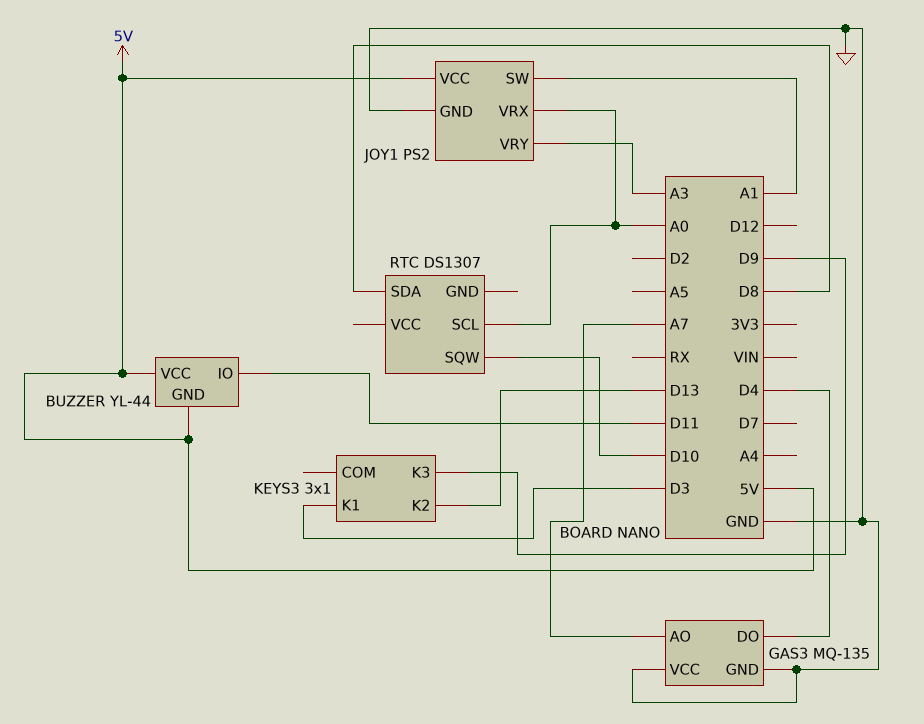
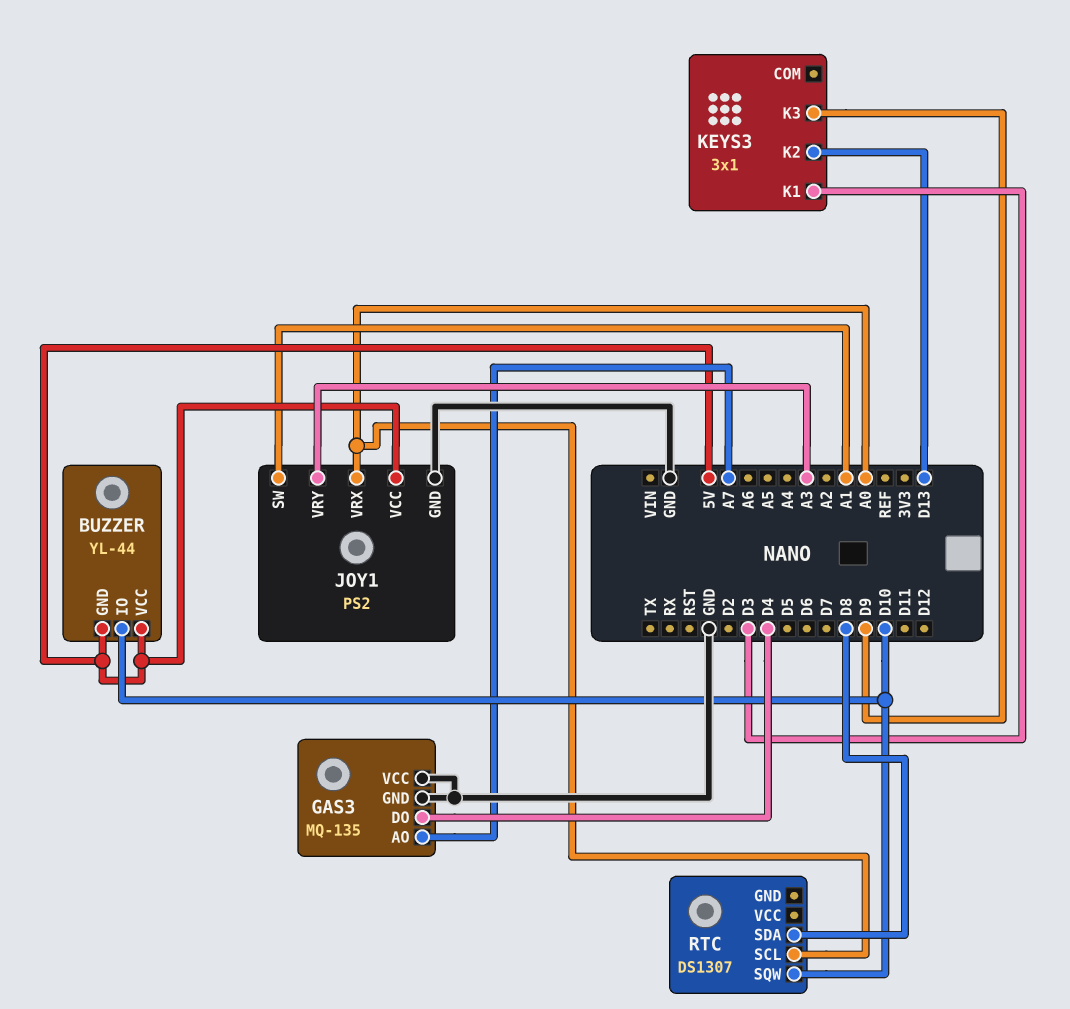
BUZZER pin IO: D11 -> D10

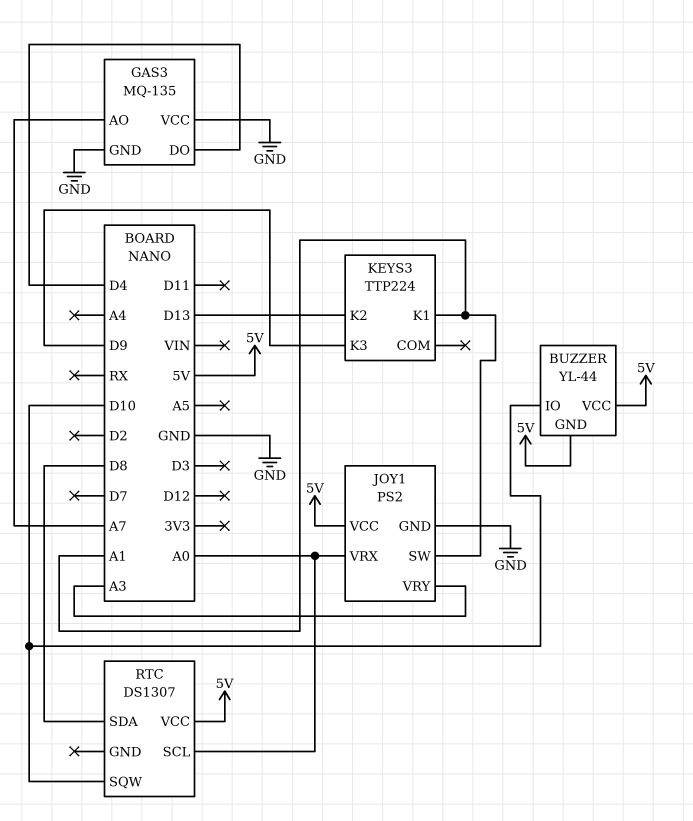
KEYS3: 3x1 -> TTP224
KEYS3 pin K1: D3 -> A1
RTC pin VCC: none -> 5V

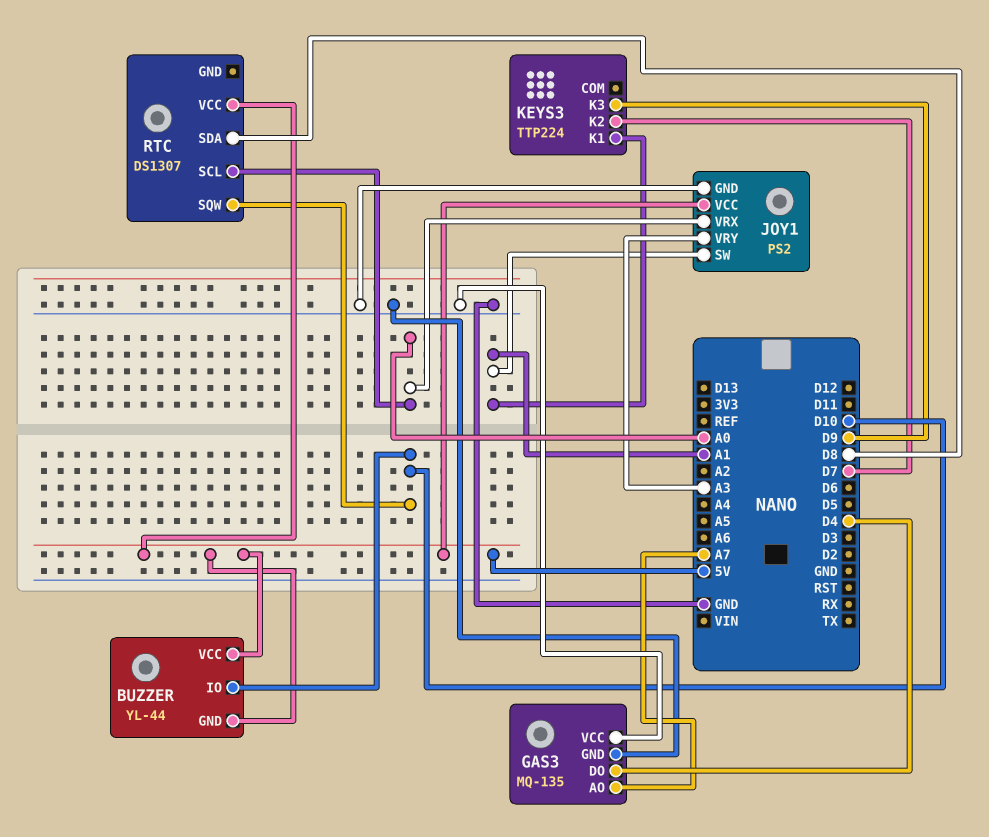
KEYS3 pin K2: D13 -> D7

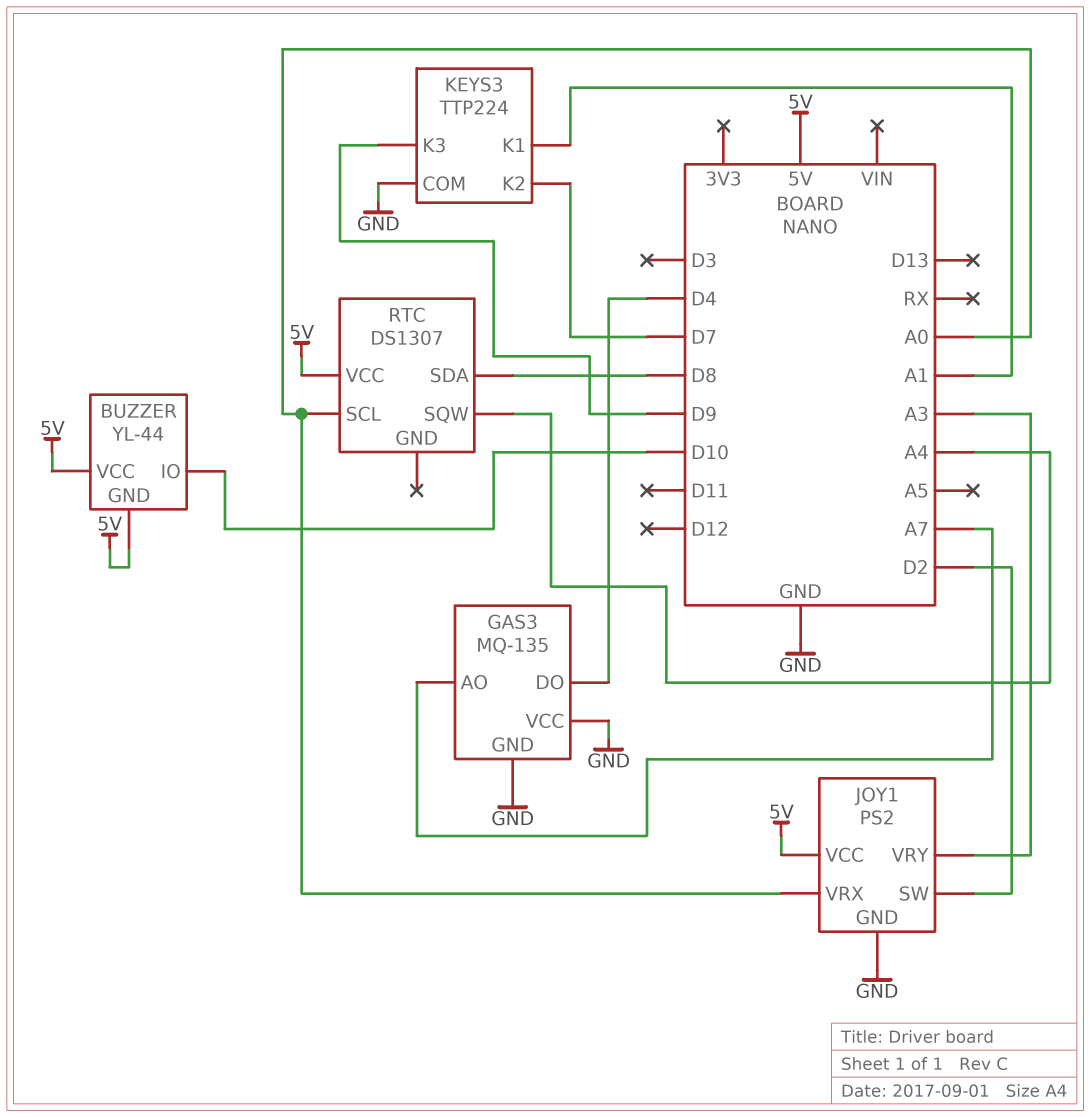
JOY1 pin SW: A1 -> D2
KEYS3 pin COM: none -> GND
RTC pin SQW: D10 -> A4

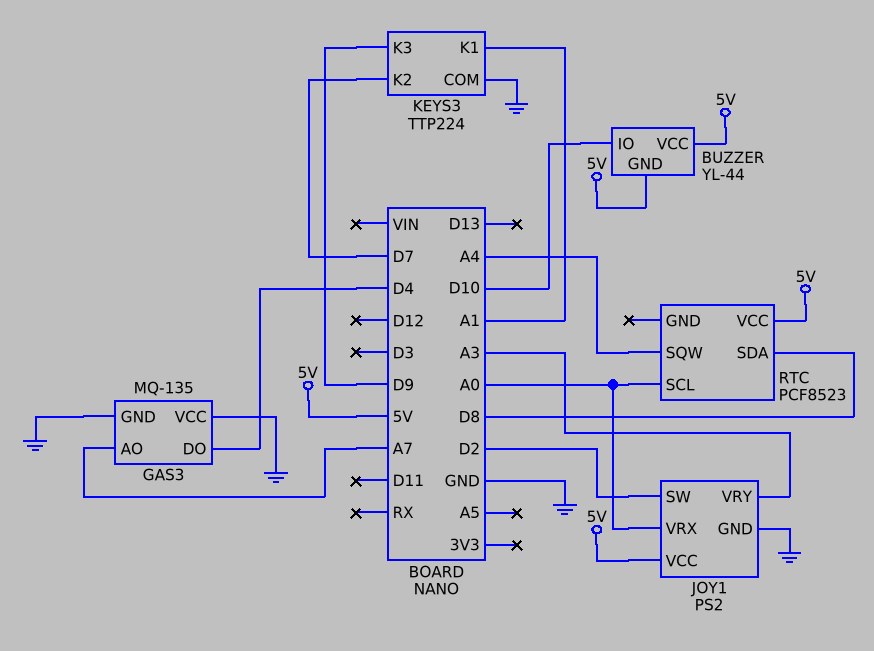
RTC: DS1307 -> PCF8523

